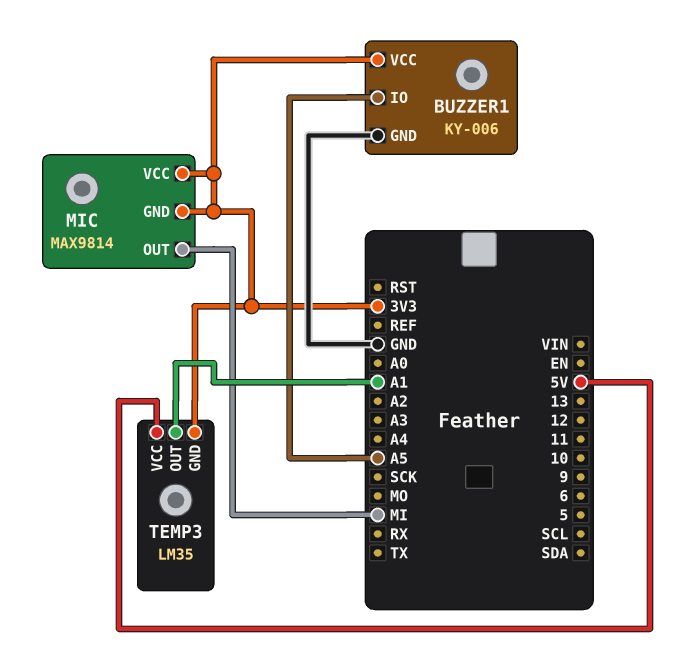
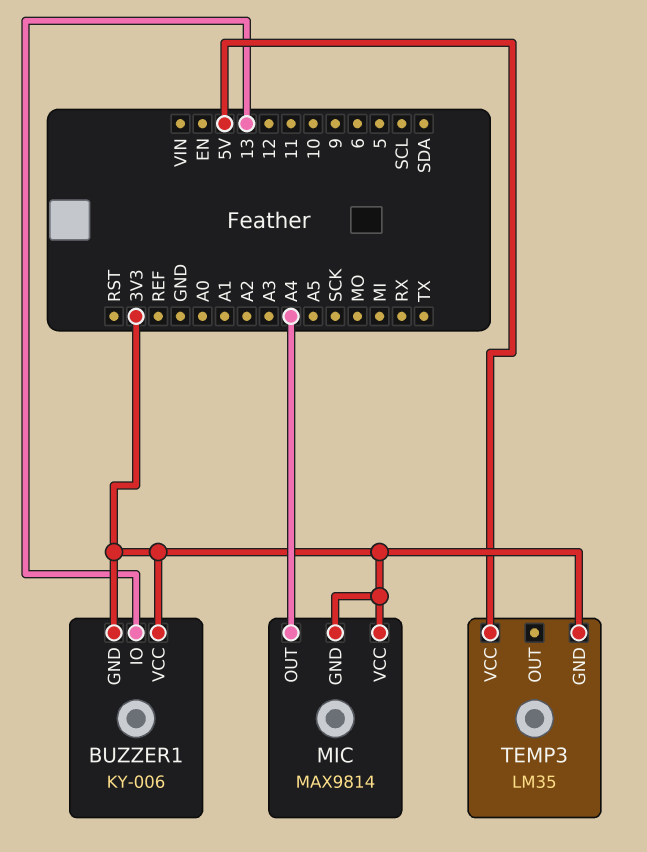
BUZZER1 pin GND: GND -> 3V3
BUZZER1 pin IO: A5 -> 13
MIC pin OUT: MI -> A4
TEMP3 pin OUT: A1 -> none

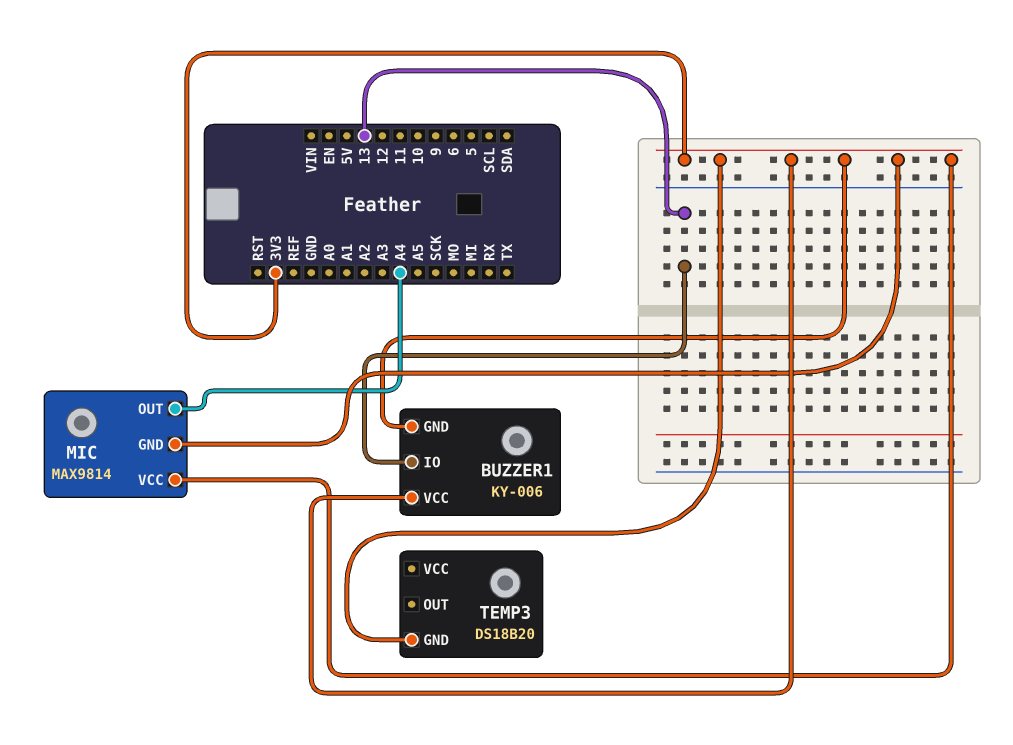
TEMP3: LM35 -> DS18B20
TEMP3 pin VCC: 5V -> none

